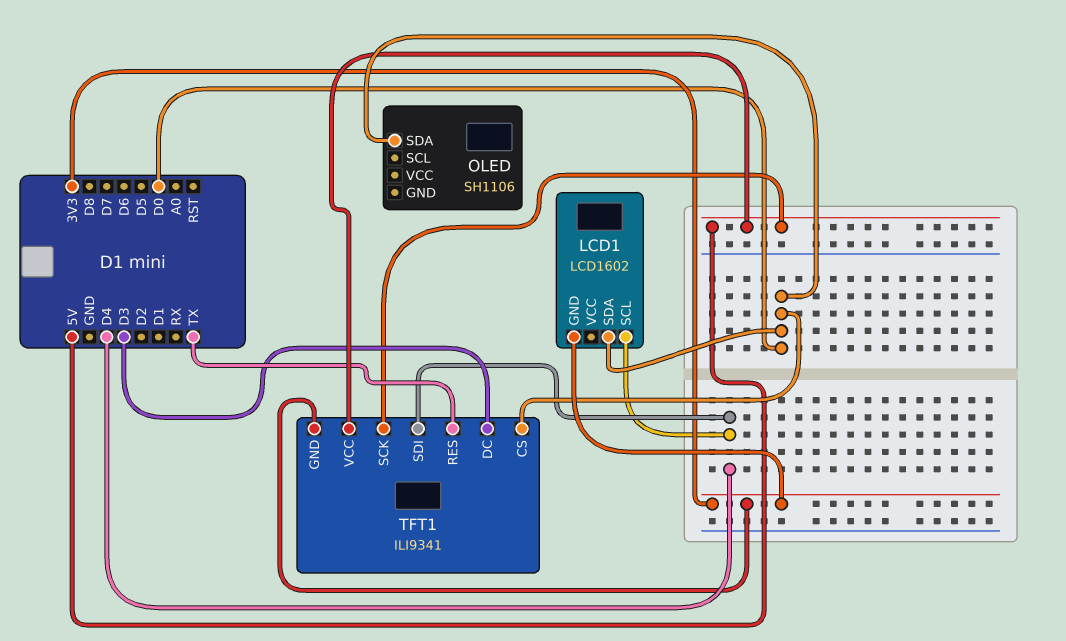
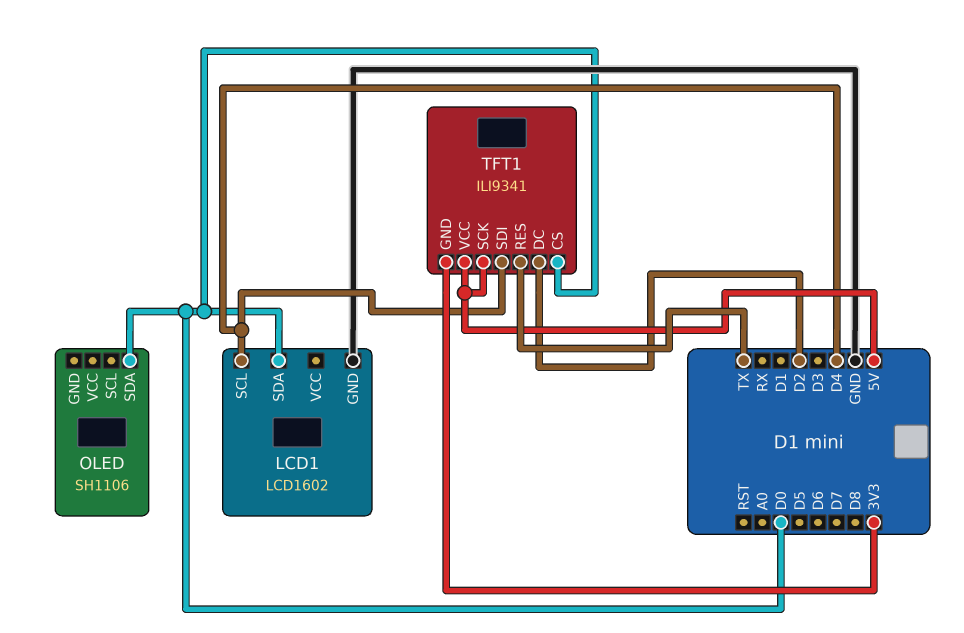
LCD1 pin GND: 3V3 -> GND
TFT1 pin DC: D3 -> D2

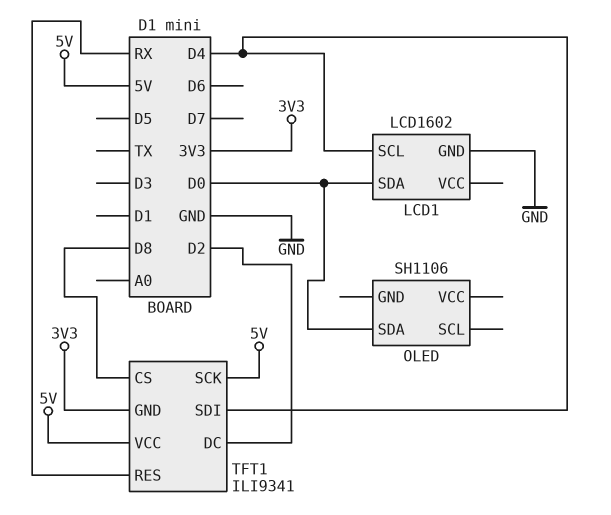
TFT1 pin CS: D0 -> D8
TFT1 pin RES: TX -> RX

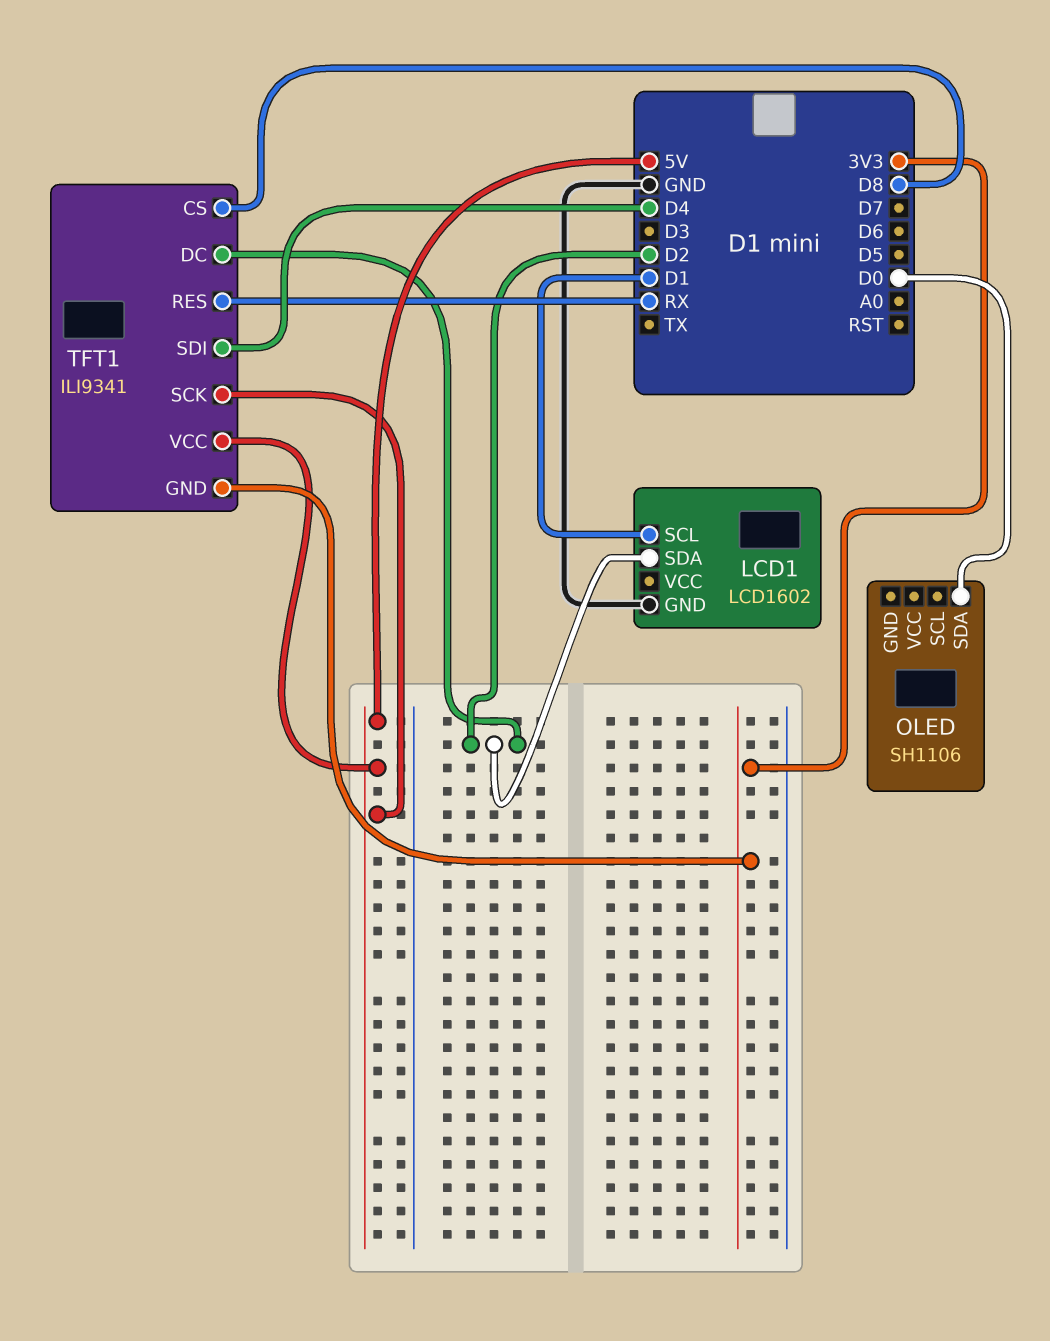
LCD1 pin SCL: D4 -> D1
LCD1 pin SDA: D0 -> D2

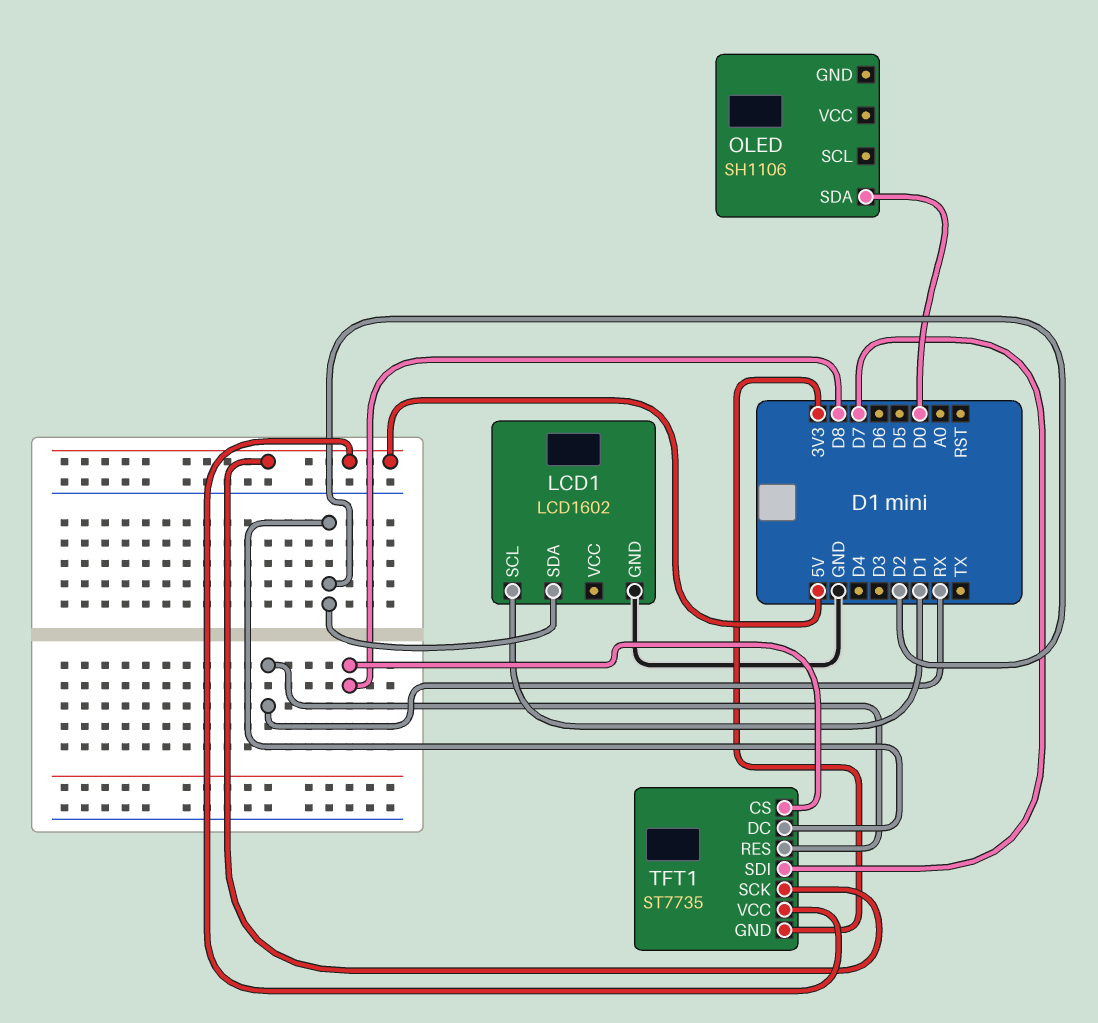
TFT1: ILI9341 -> ST7735
TFT1 pin SDI: D4 -> D7

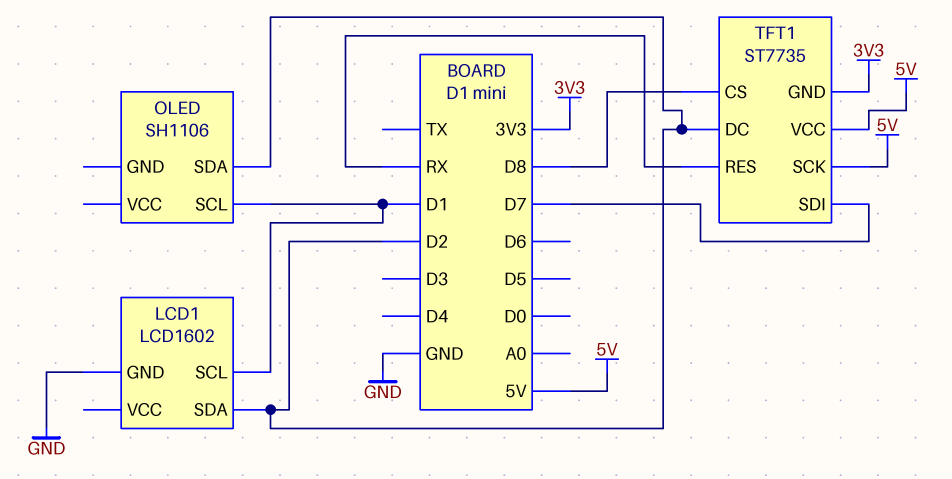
OLED pin SCL: none -> D1
OLED pin SDA: D0 -> D2

